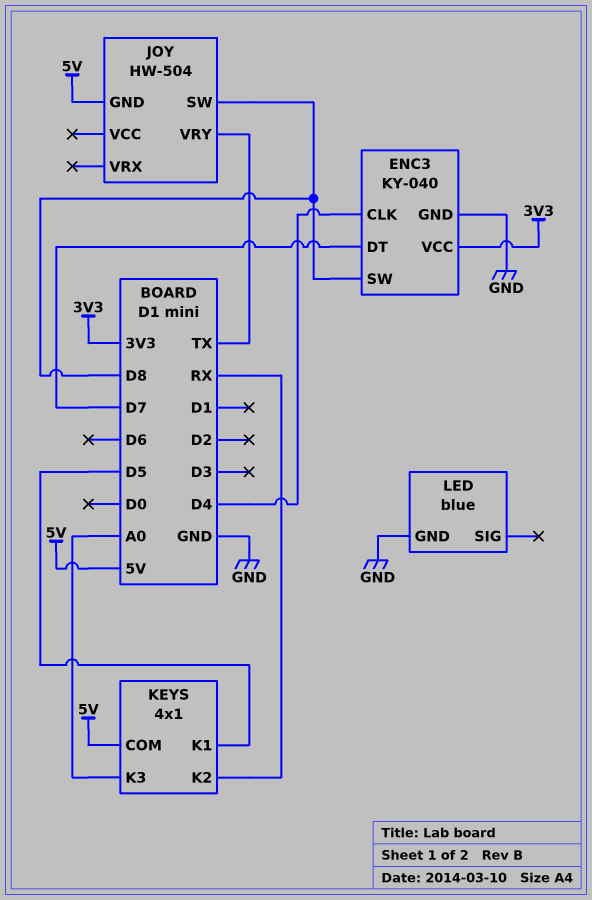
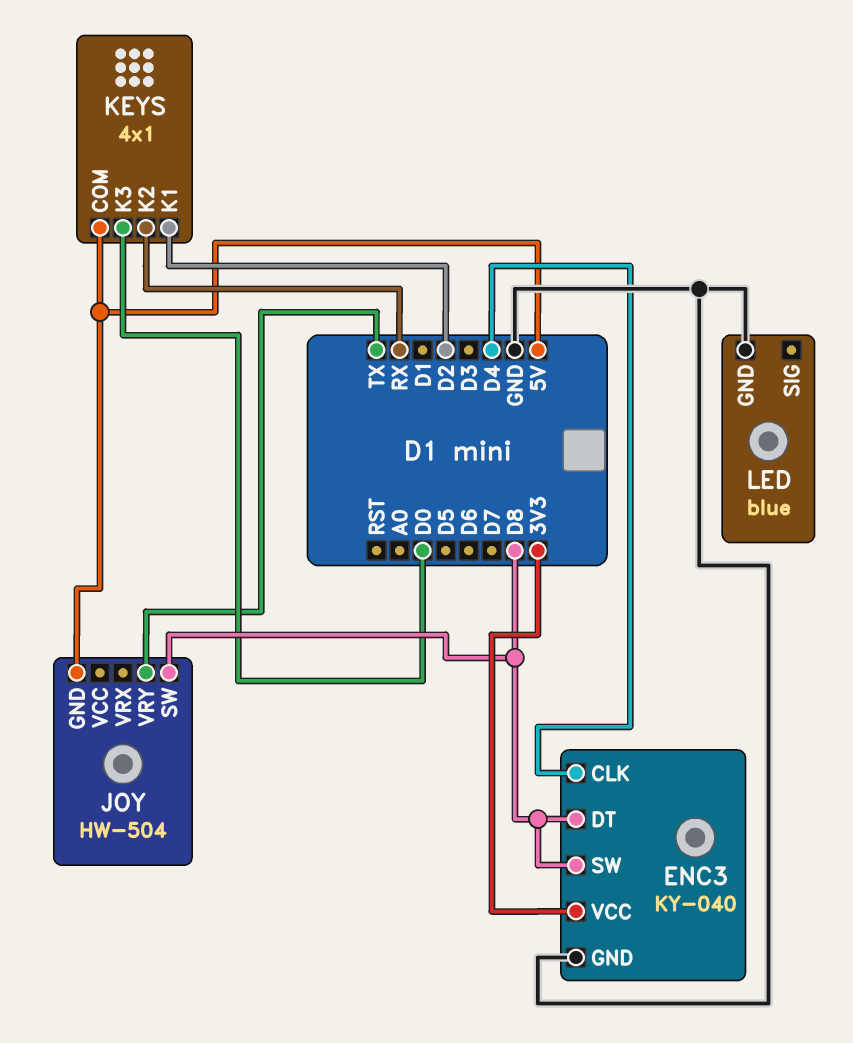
ENC3 pin DT: D7 -> D8
KEYS pin K1: D5 -> D2
KEYS pin K3: A0 -> D0

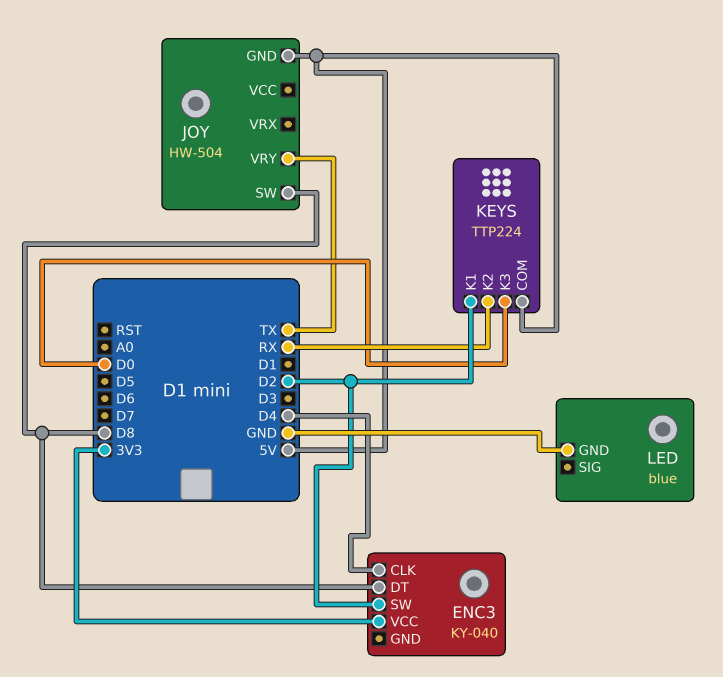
ENC3 pin GND: GND -> none
ENC3 pin SW: D8 -> D2
KEYS: 4x1 -> TTP224

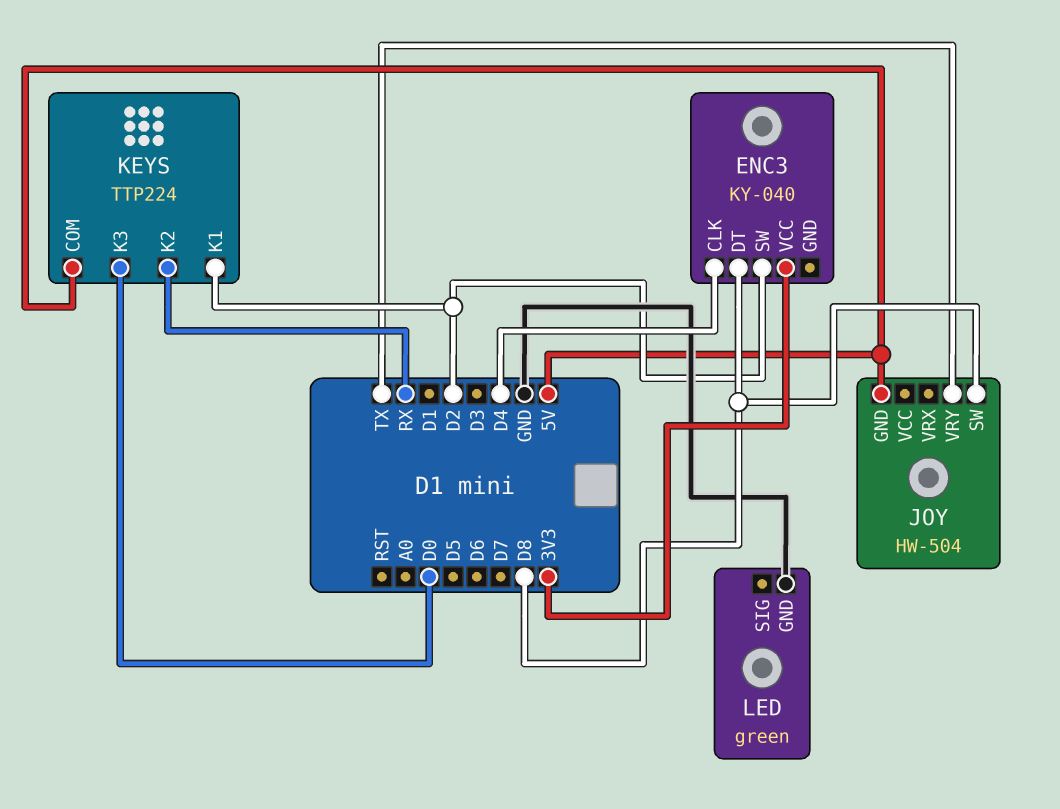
LED: blue -> green

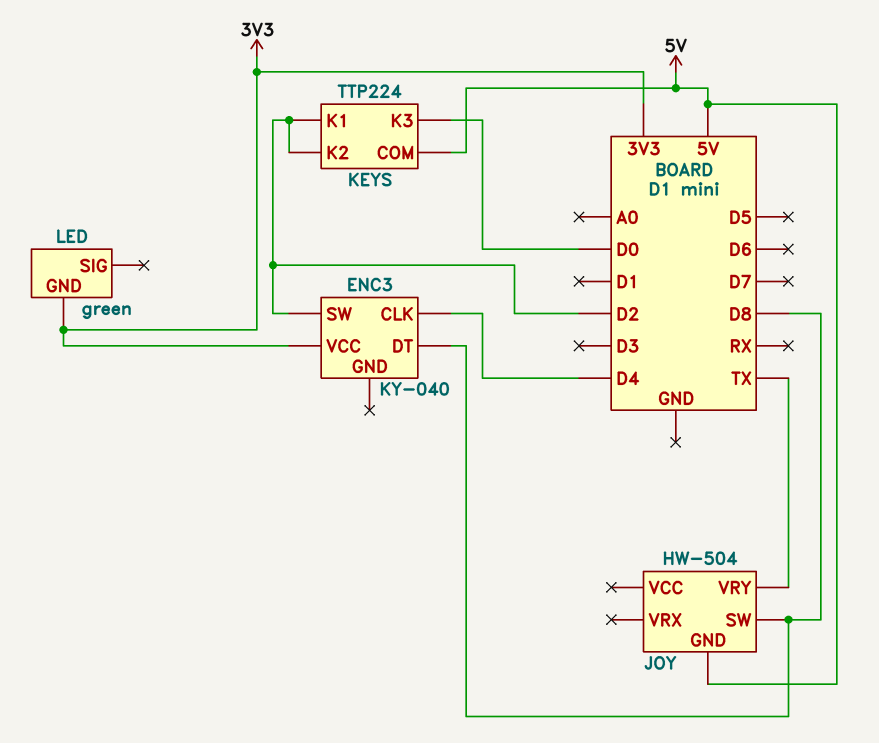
KEYS pin K2: RX -> D2
LED pin GND: GND -> 3V3

